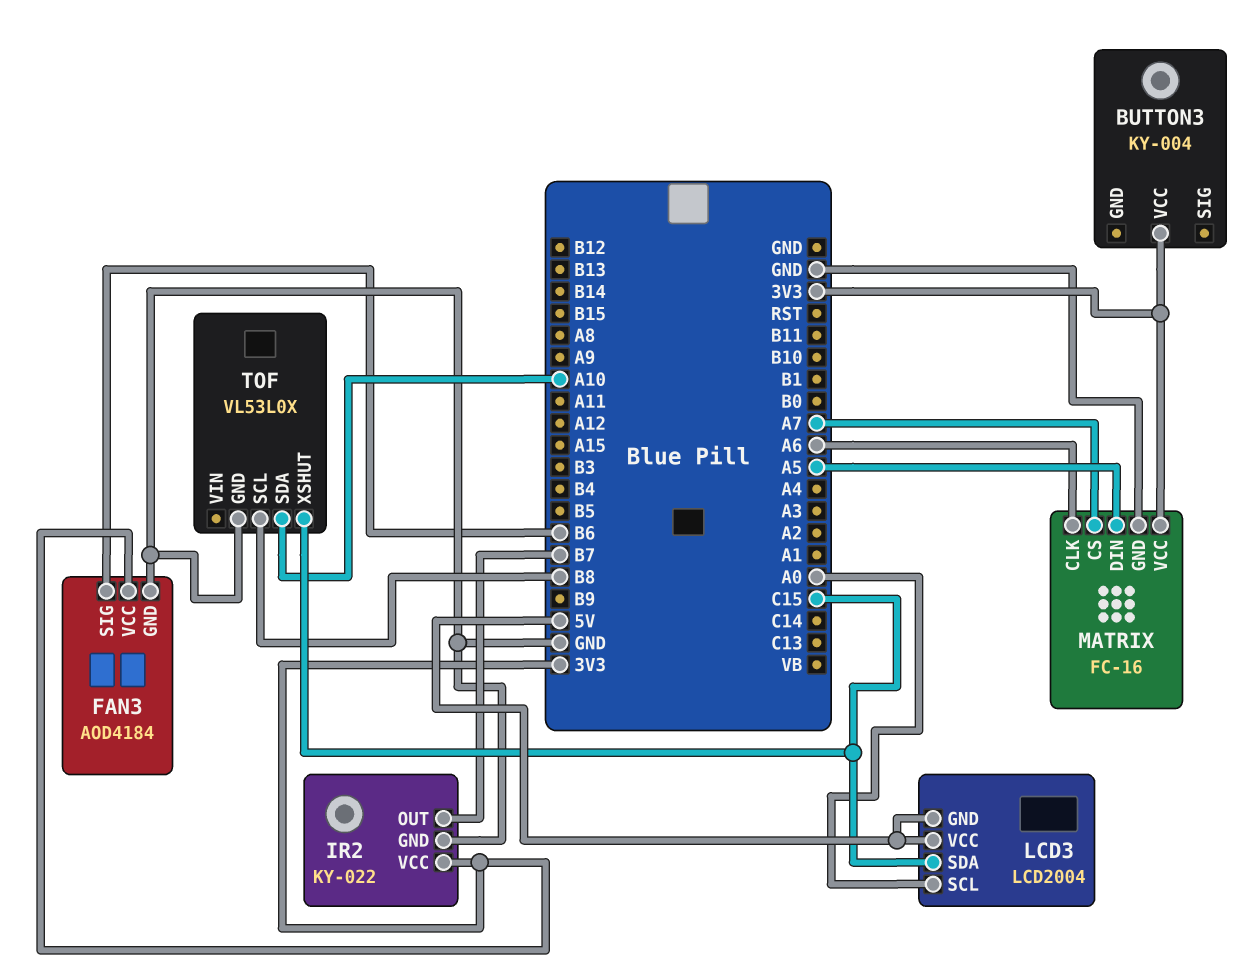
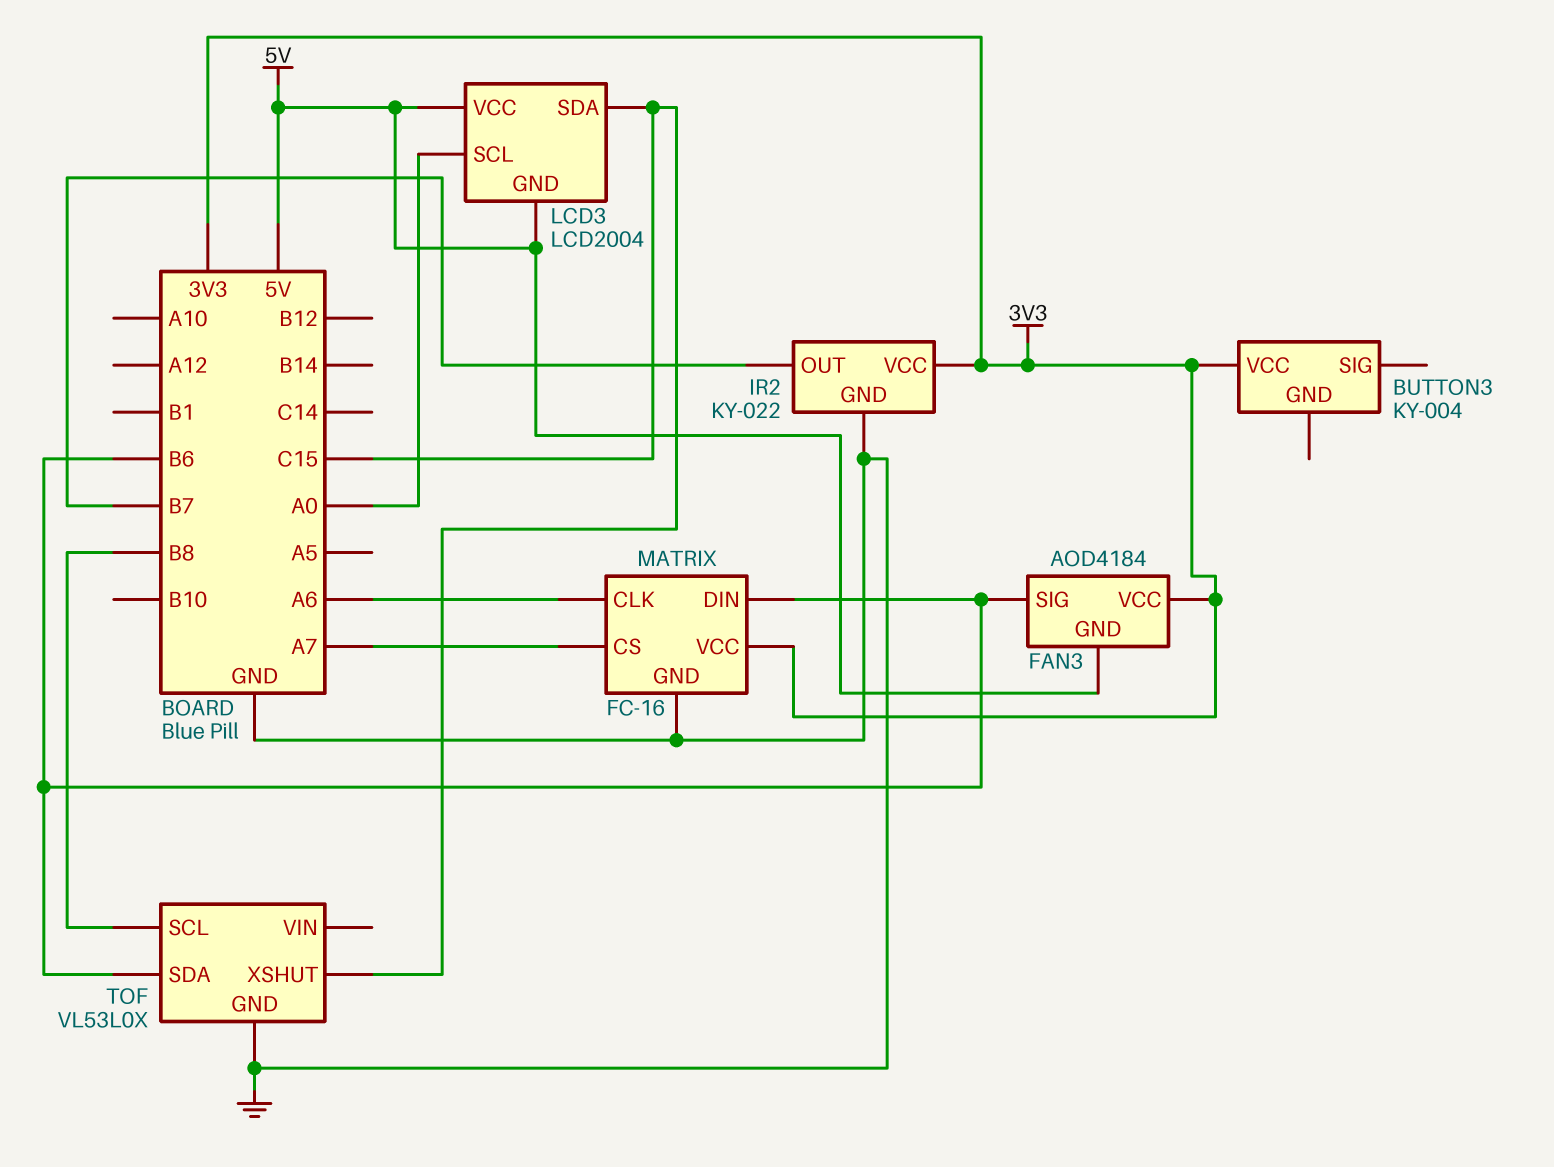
FAN3 pin GND: GND -> 5V
MATRIX pin DIN: A5 -> B6
TOF pin SDA: A10 -> B6

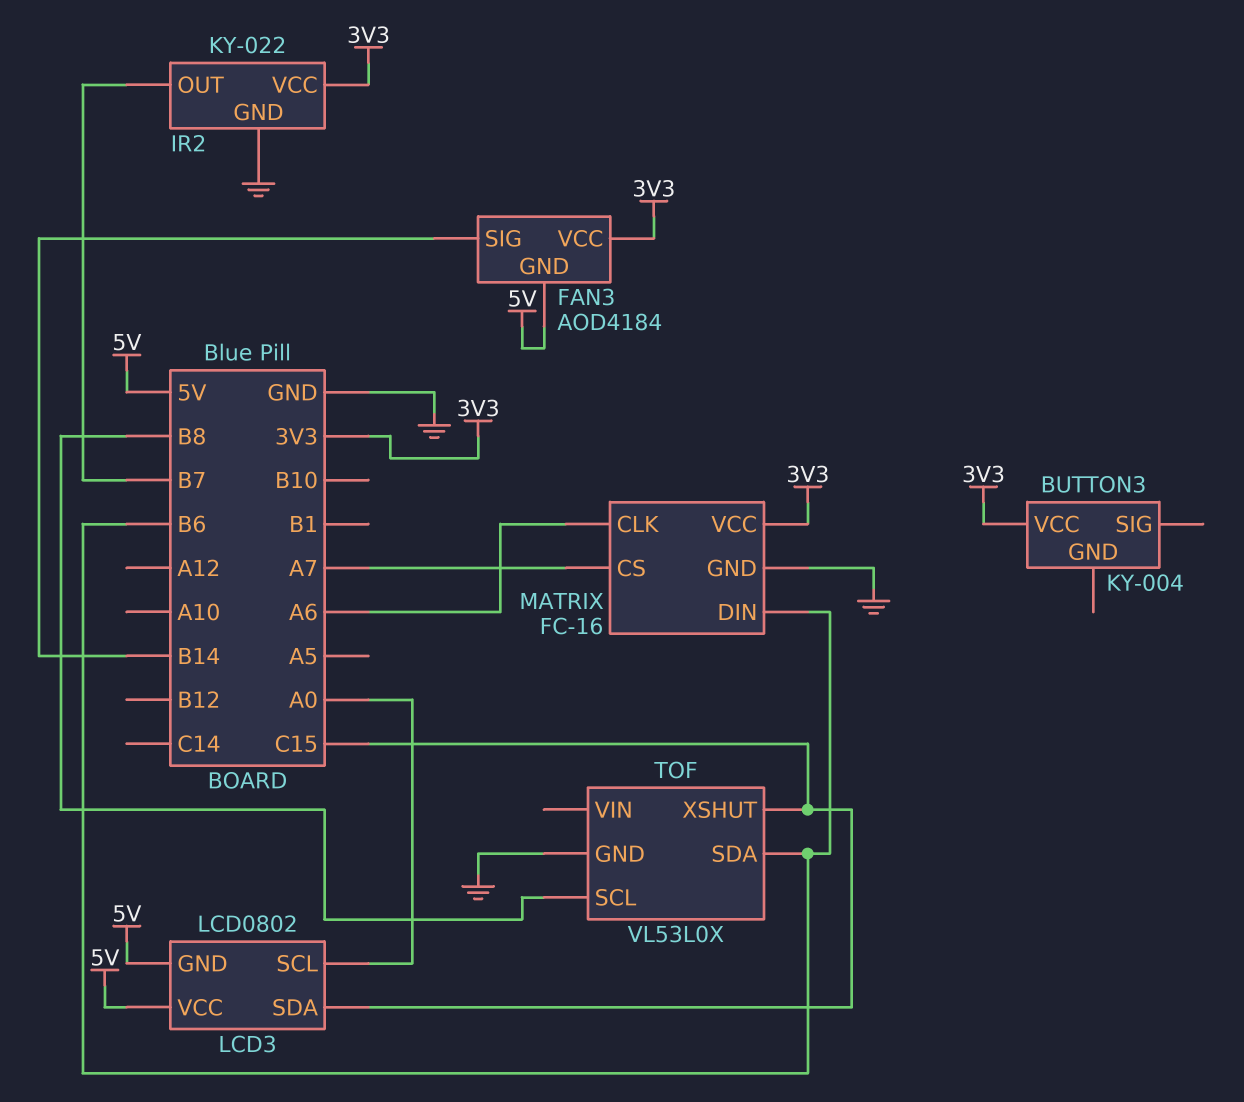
FAN3 pin SIG: B6 -> B14
LCD3: LCD2004 -> LCD0802

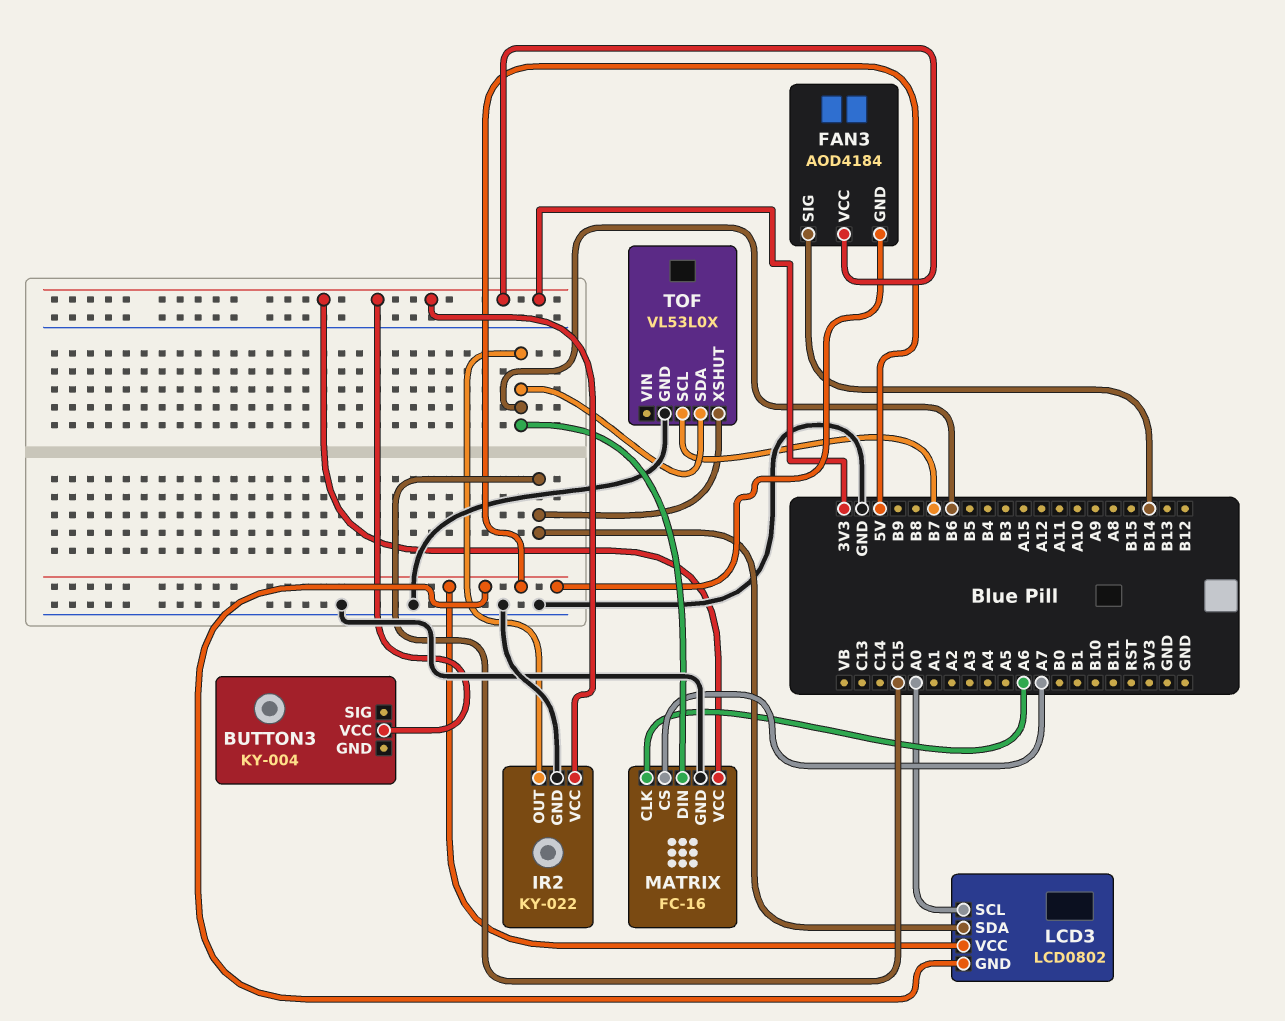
IR2 pin OUT: B7 -> B6
TOF pin SCL: B8 -> B7

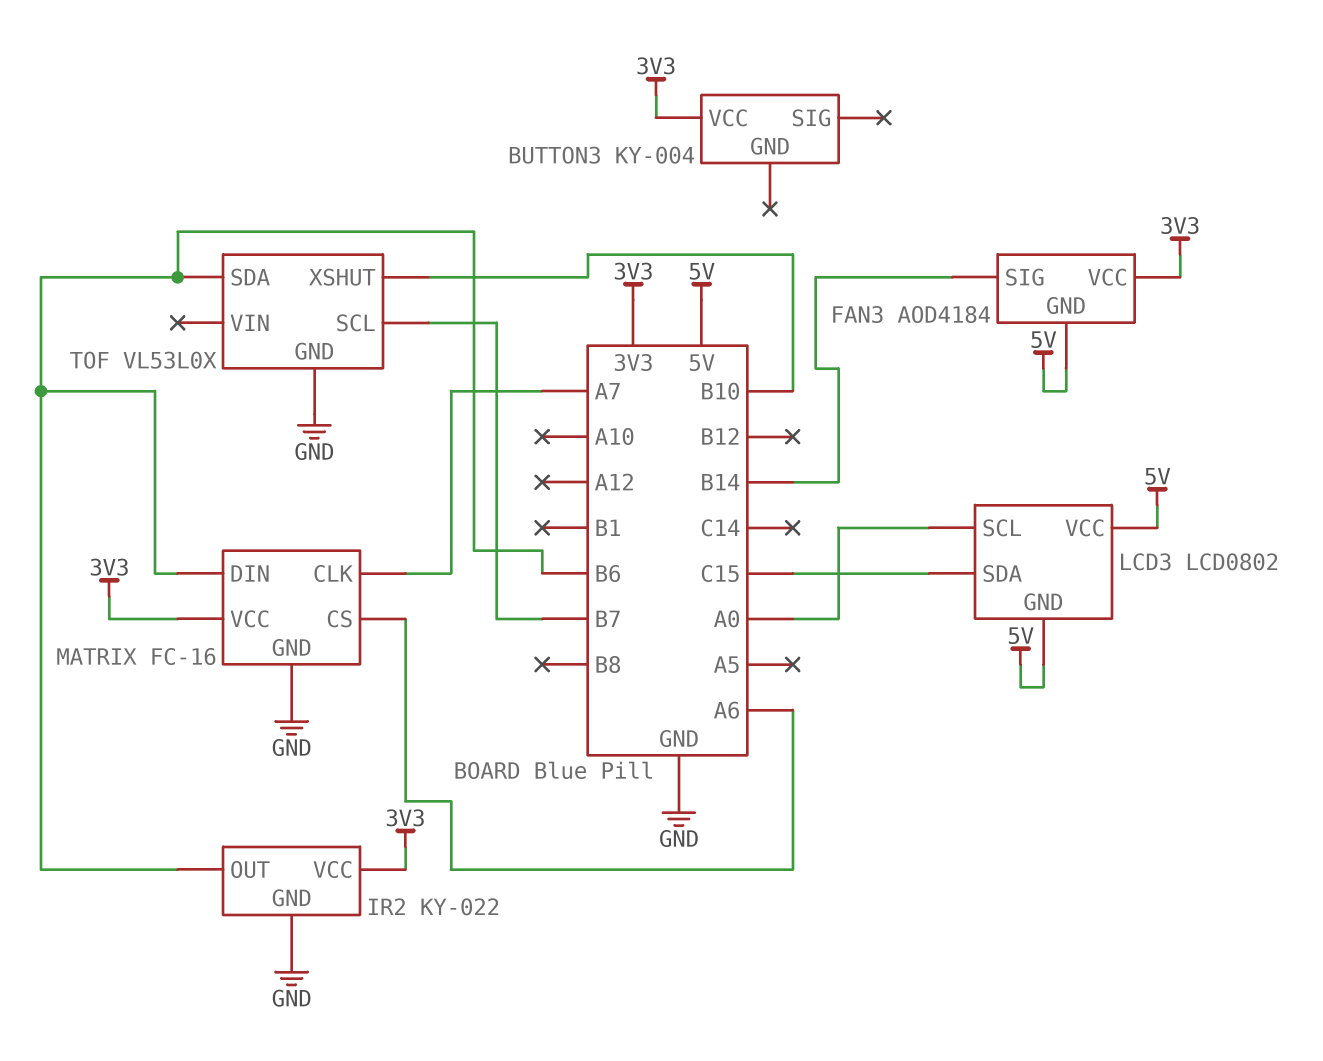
MATRIX pin CLK: A6 -> A7
MATRIX pin CS: A7 -> A6
TOF pin XSHUT: C15 -> B10

